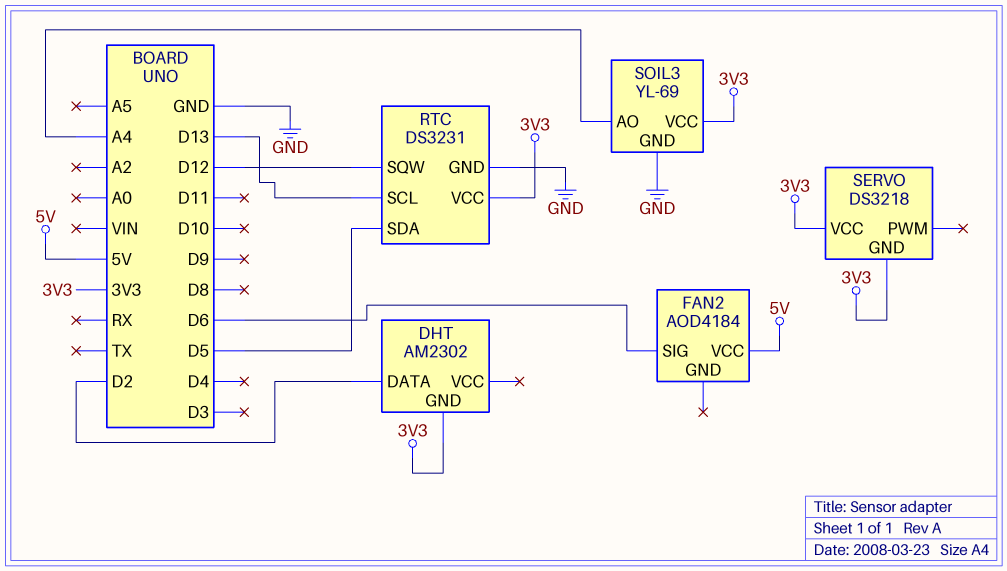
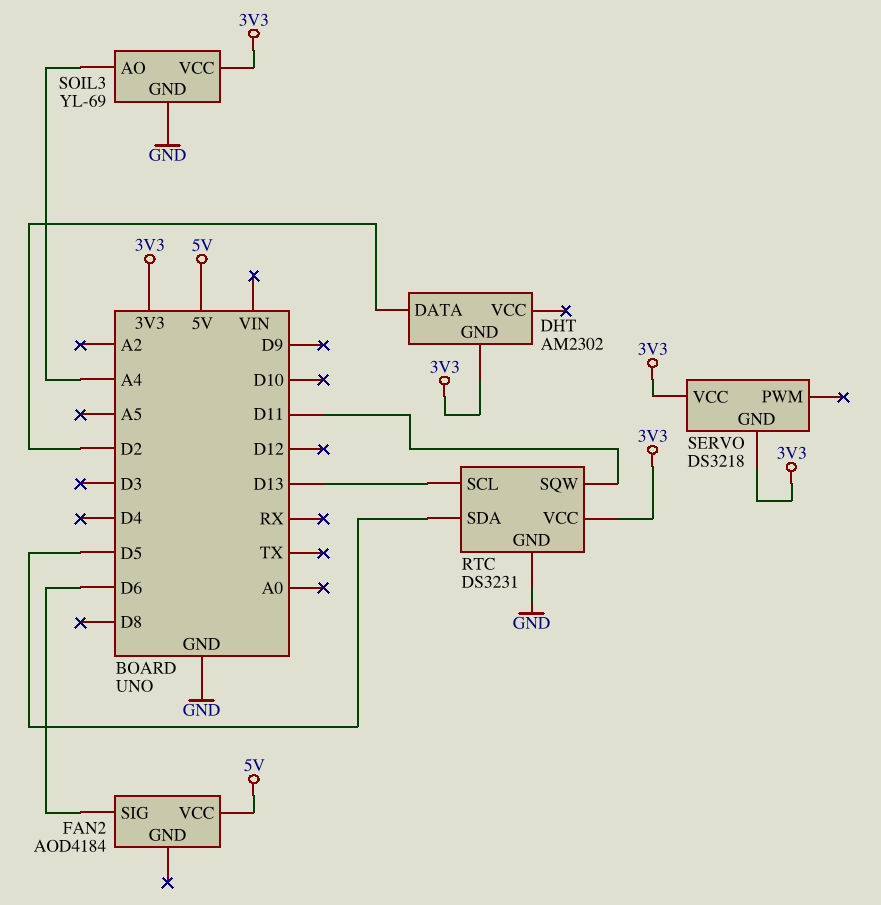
RTC pin SQW: D12 -> D11

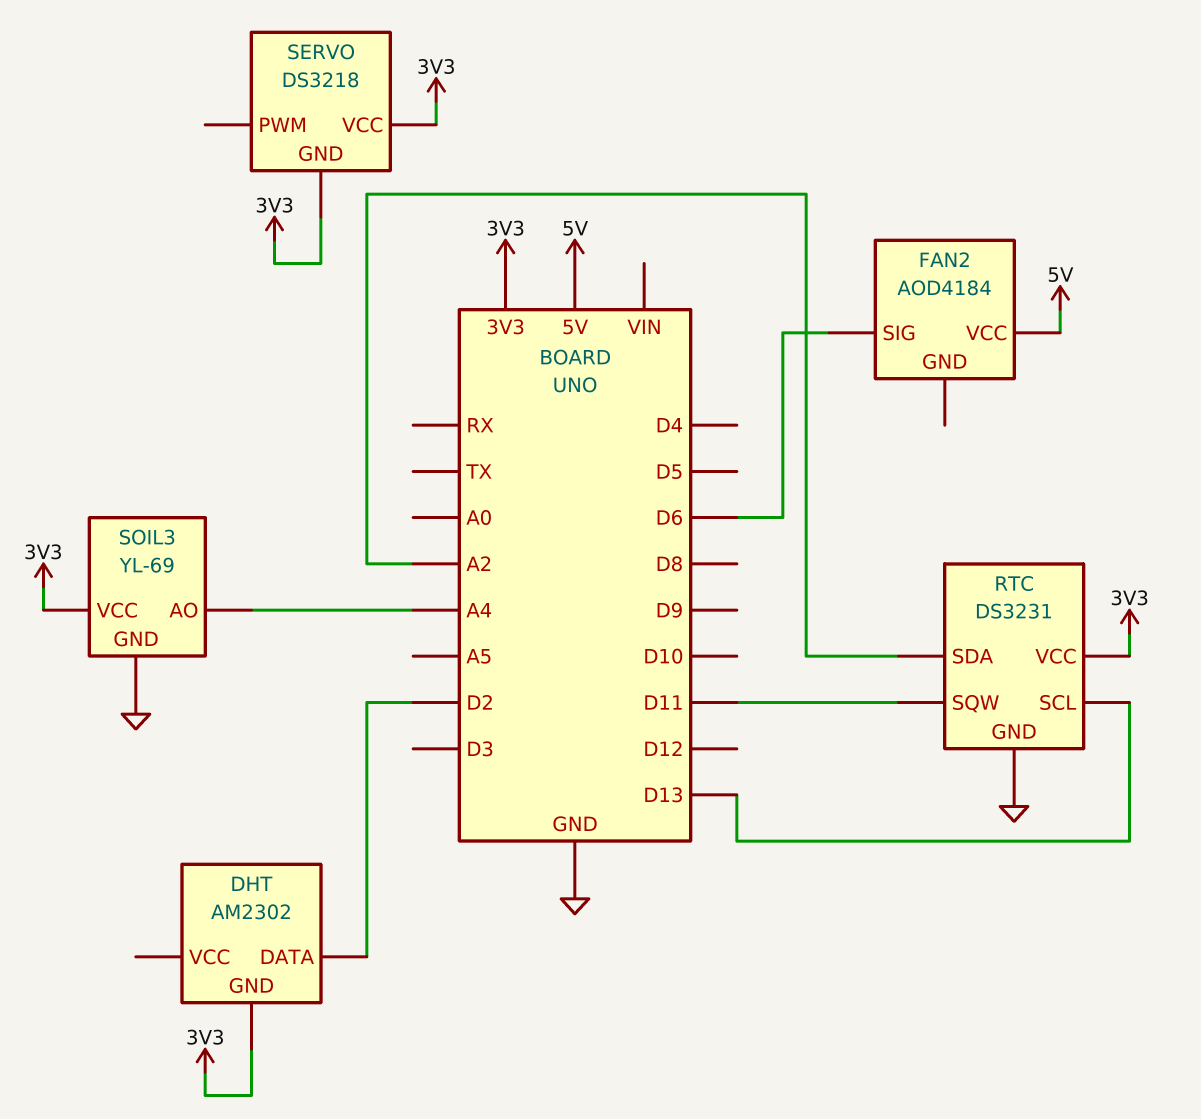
RTC pin SDA: D5 -> A2

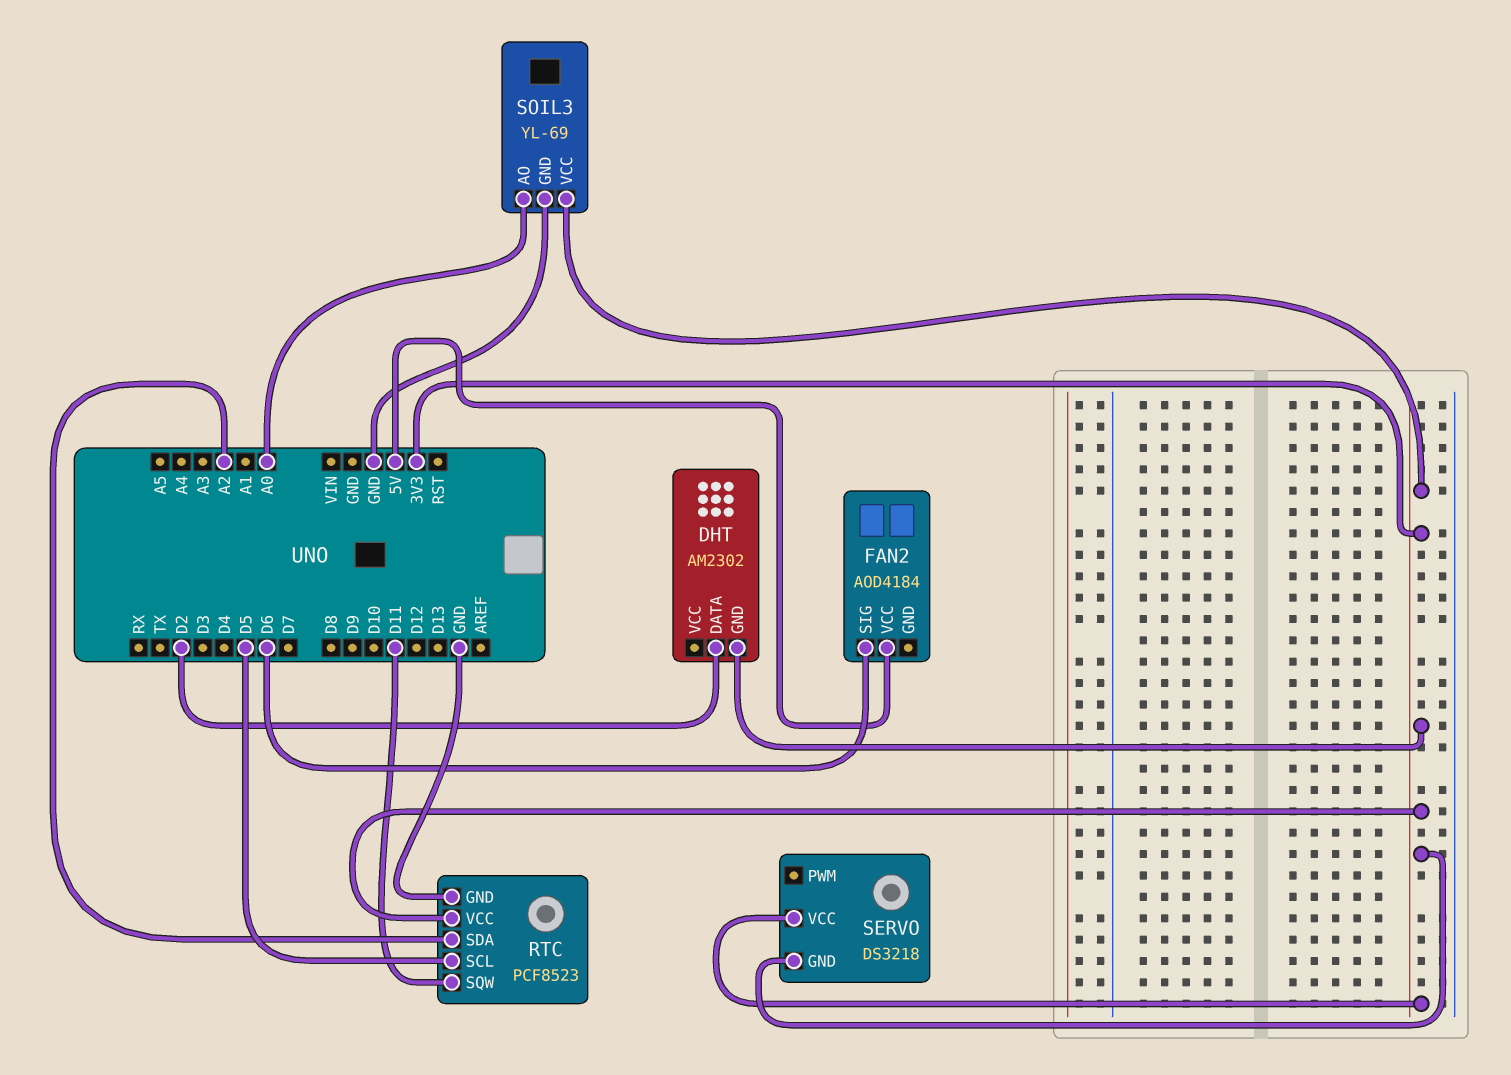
RTC: DS3231 -> PCF8523
RTC pin SCL: D13 -> D5
SOIL3 pin AO: A4 -> A0

